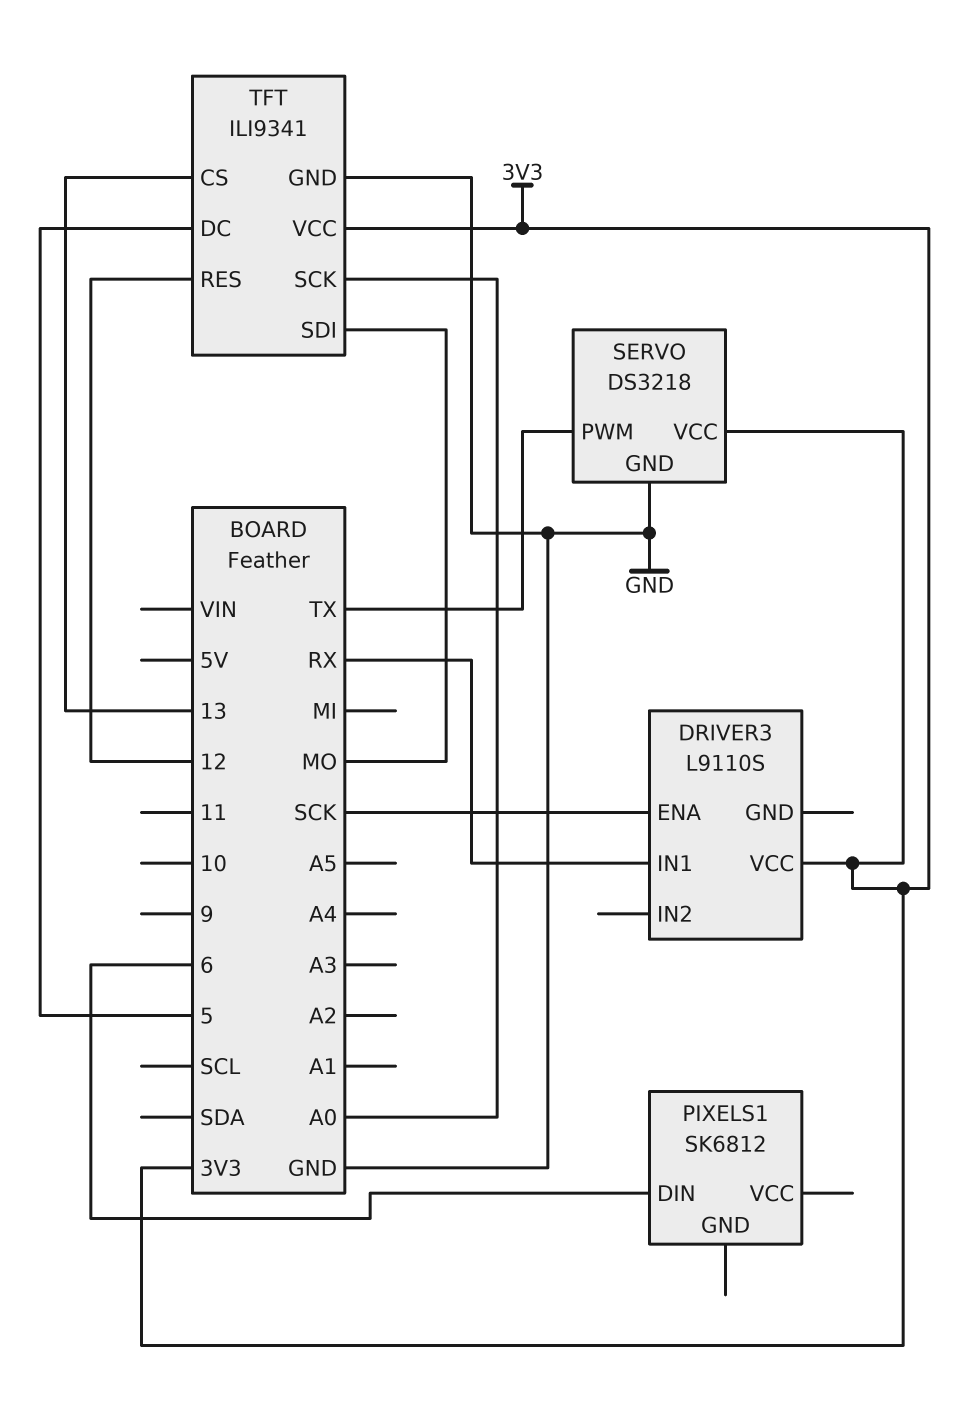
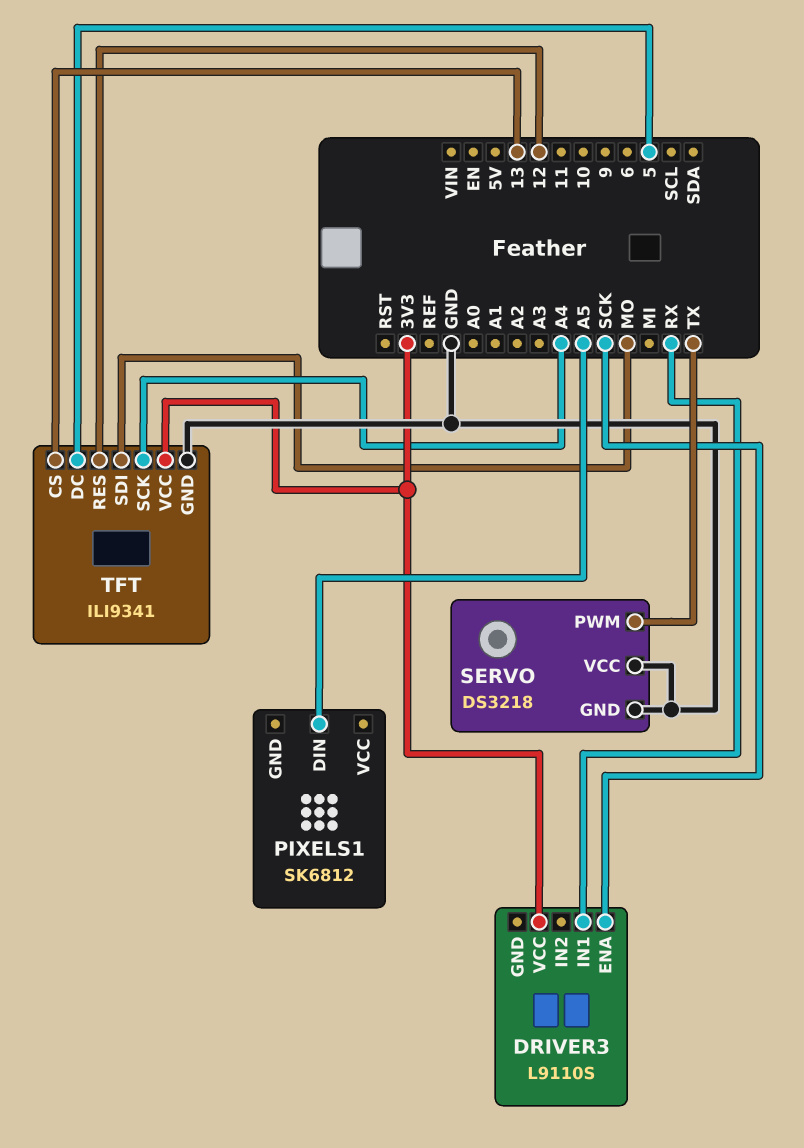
PIXELS1 pin DIN: 6 -> A5
SERVO pin VCC: 3V3 -> GND
TFT pin SCK: A0 -> A4

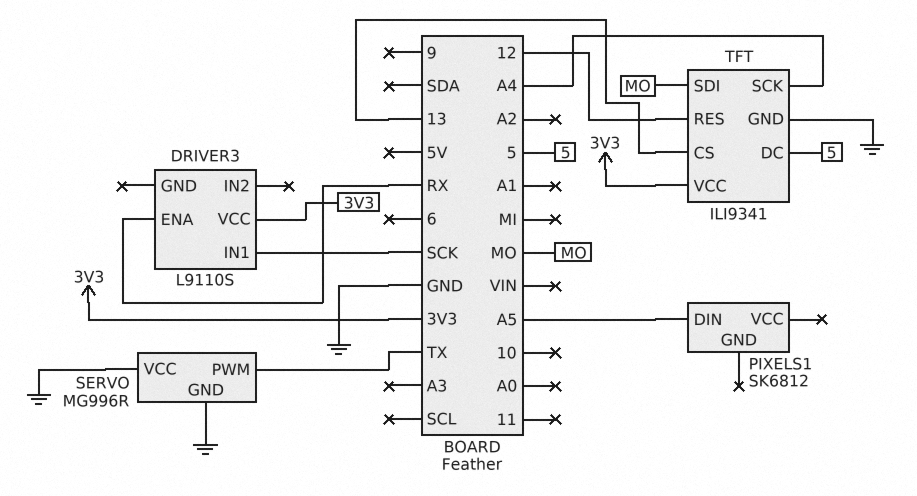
DRIVER3 pin ENA: SCK -> RX
DRIVER3 pin IN1: RX -> SCK
SERVO: DS3218 -> MG996R

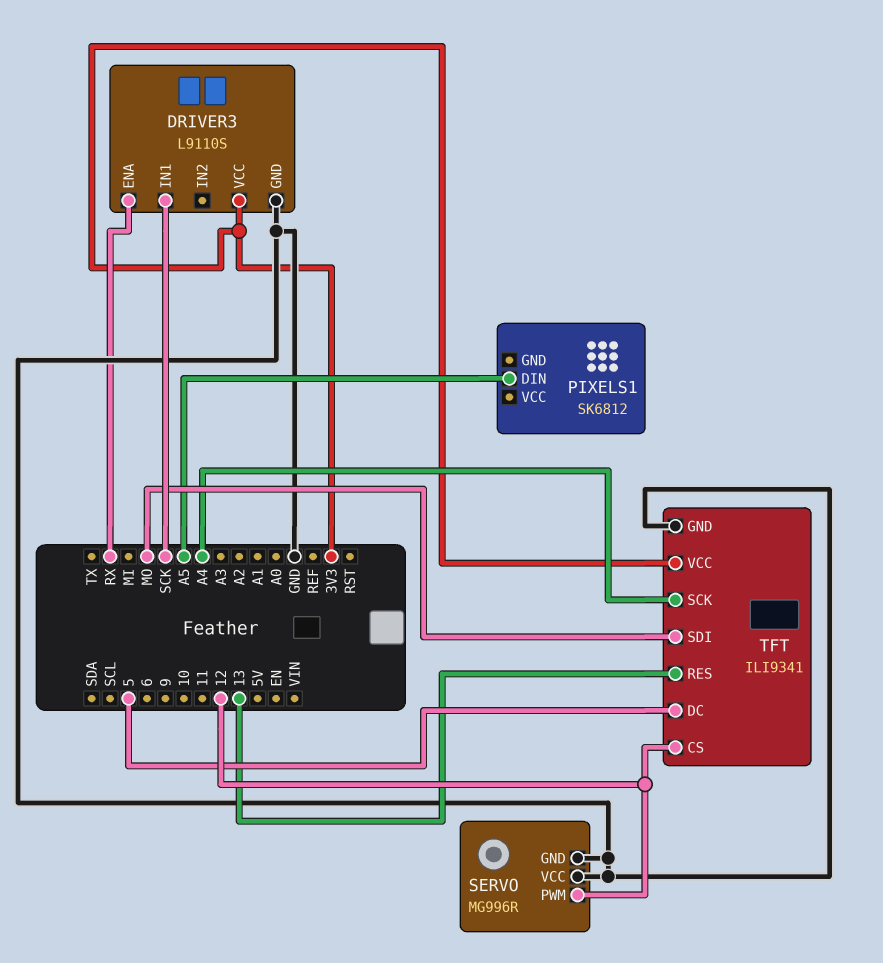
DRIVER3 pin GND: none -> GND
SERVO pin PWM: TX -> 12
TFT pin CS: 13 -> 12
TFT pin RES: 12 -> 13

